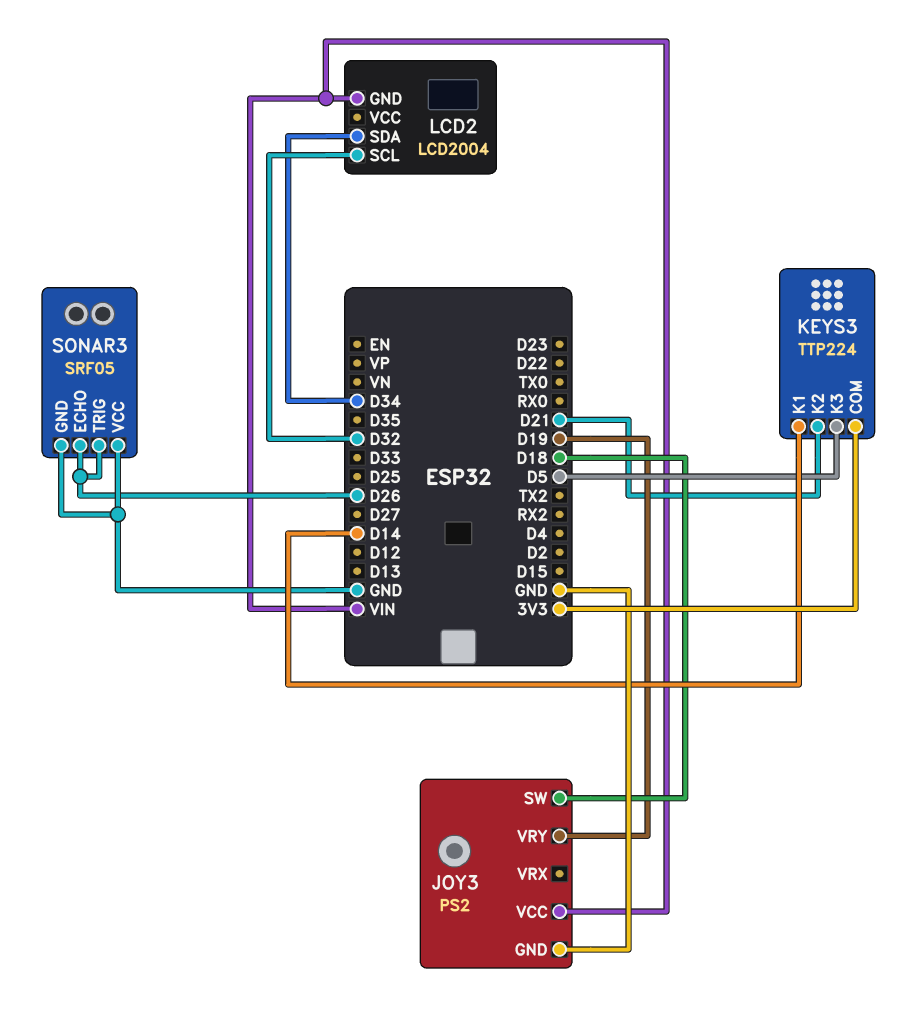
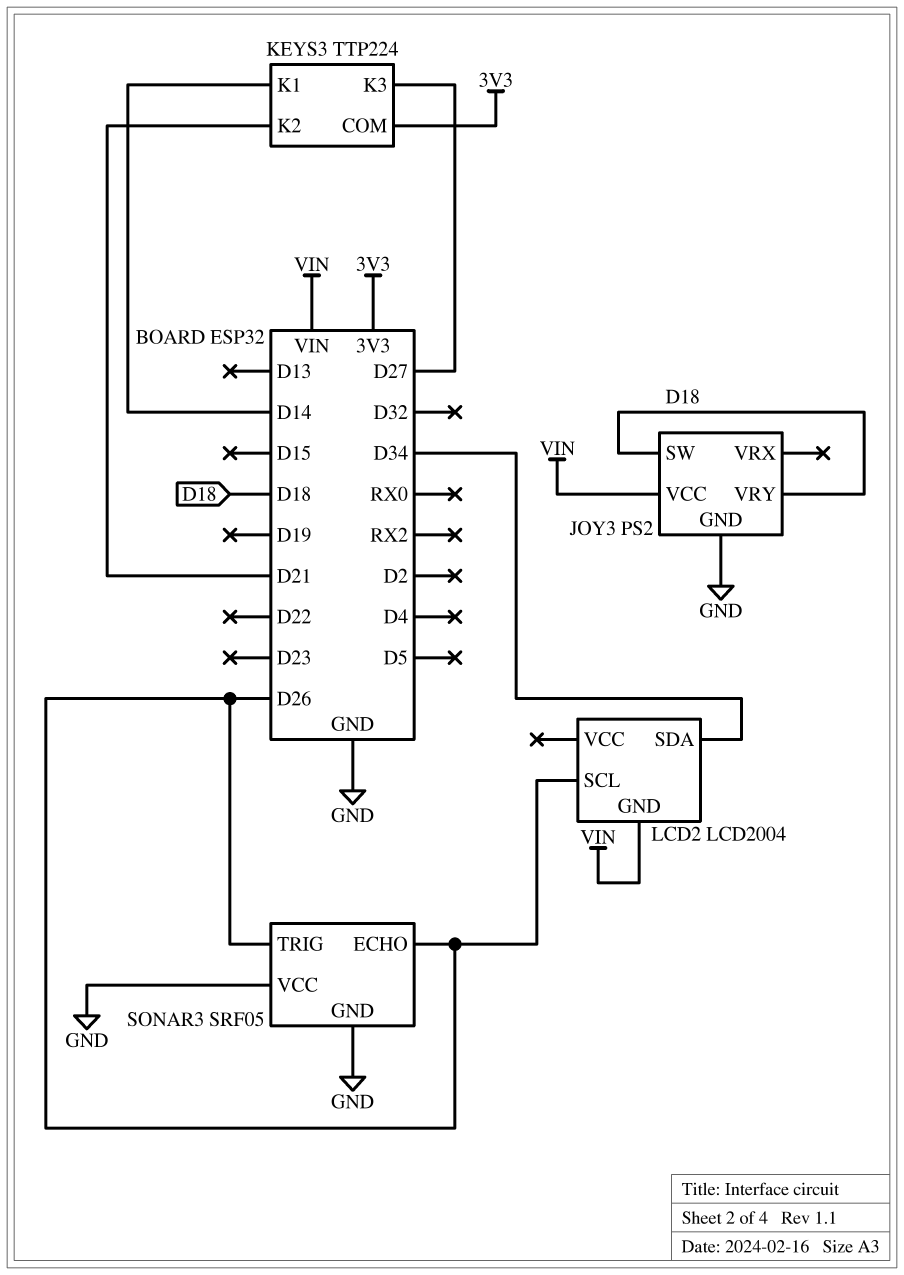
JOY3 pin VRY: D19 -> D18
KEYS3 pin K3: D5 -> D27
LCD2 pin SCL: D32 -> D26

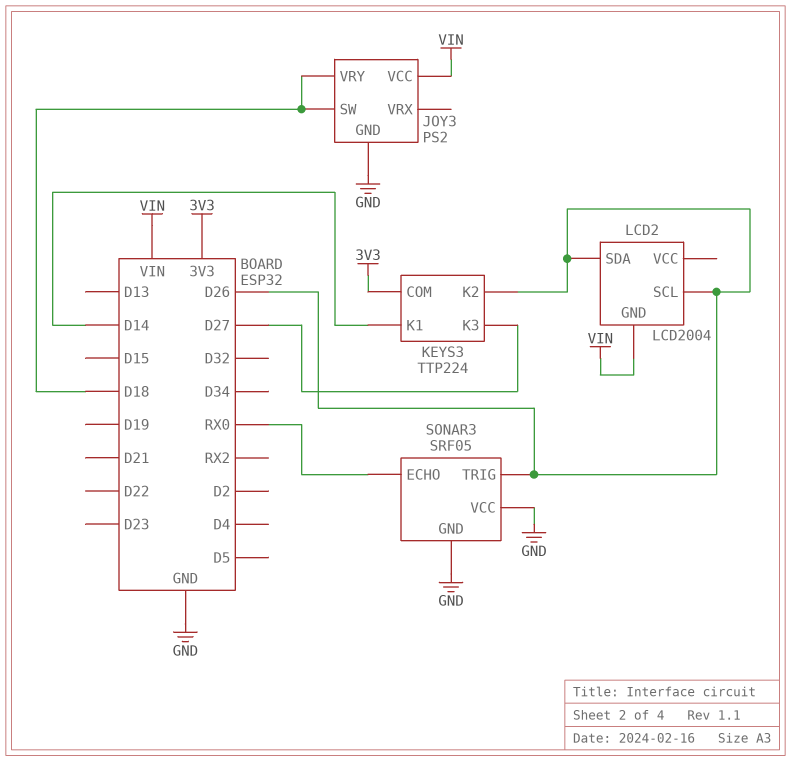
KEYS3 pin K2: D21 -> D26
LCD2 pin SDA: D34 -> D26
SONAR3 pin ECHO: D26 -> RX0

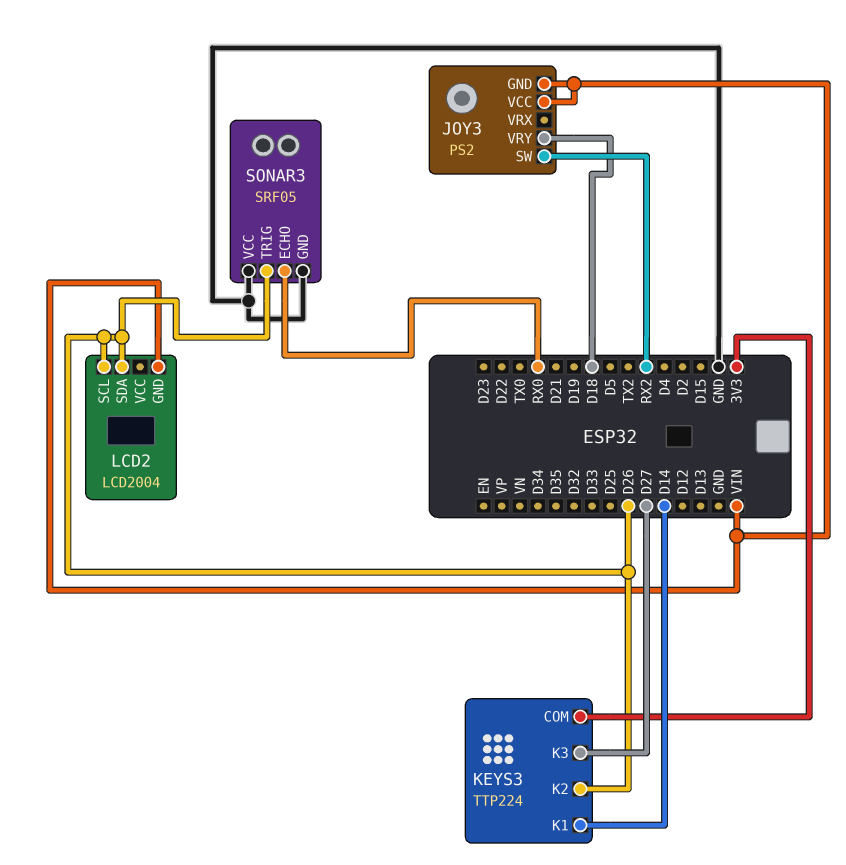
JOY3 pin GND: GND -> VIN
JOY3 pin SW: D18 -> RX2

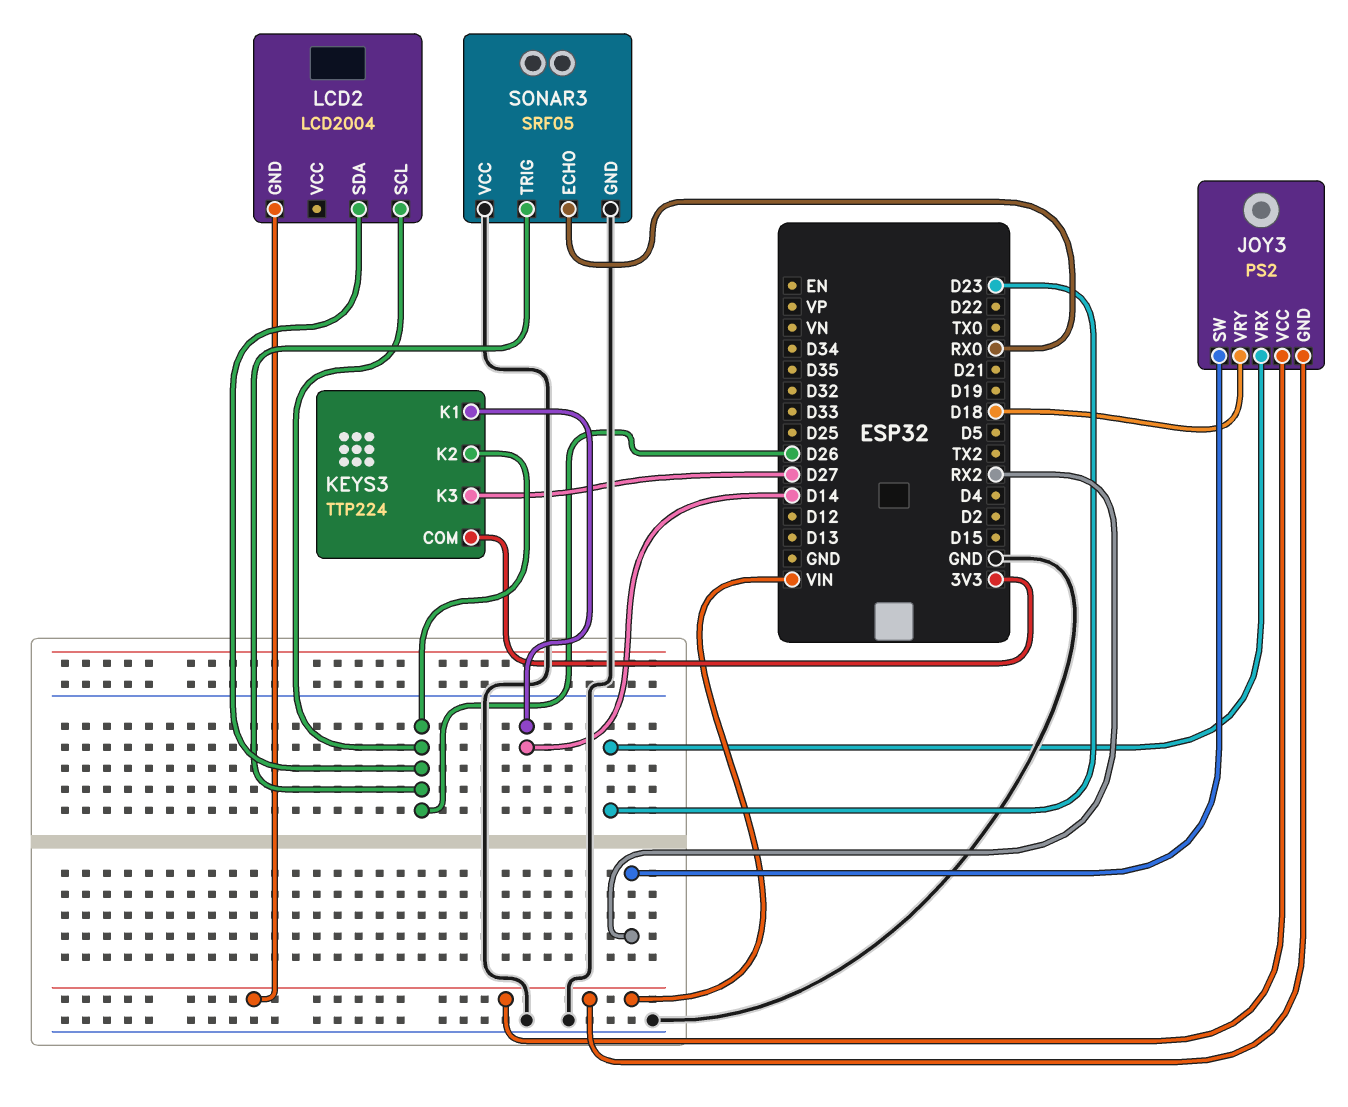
JOY3 pin VRX: none -> D23

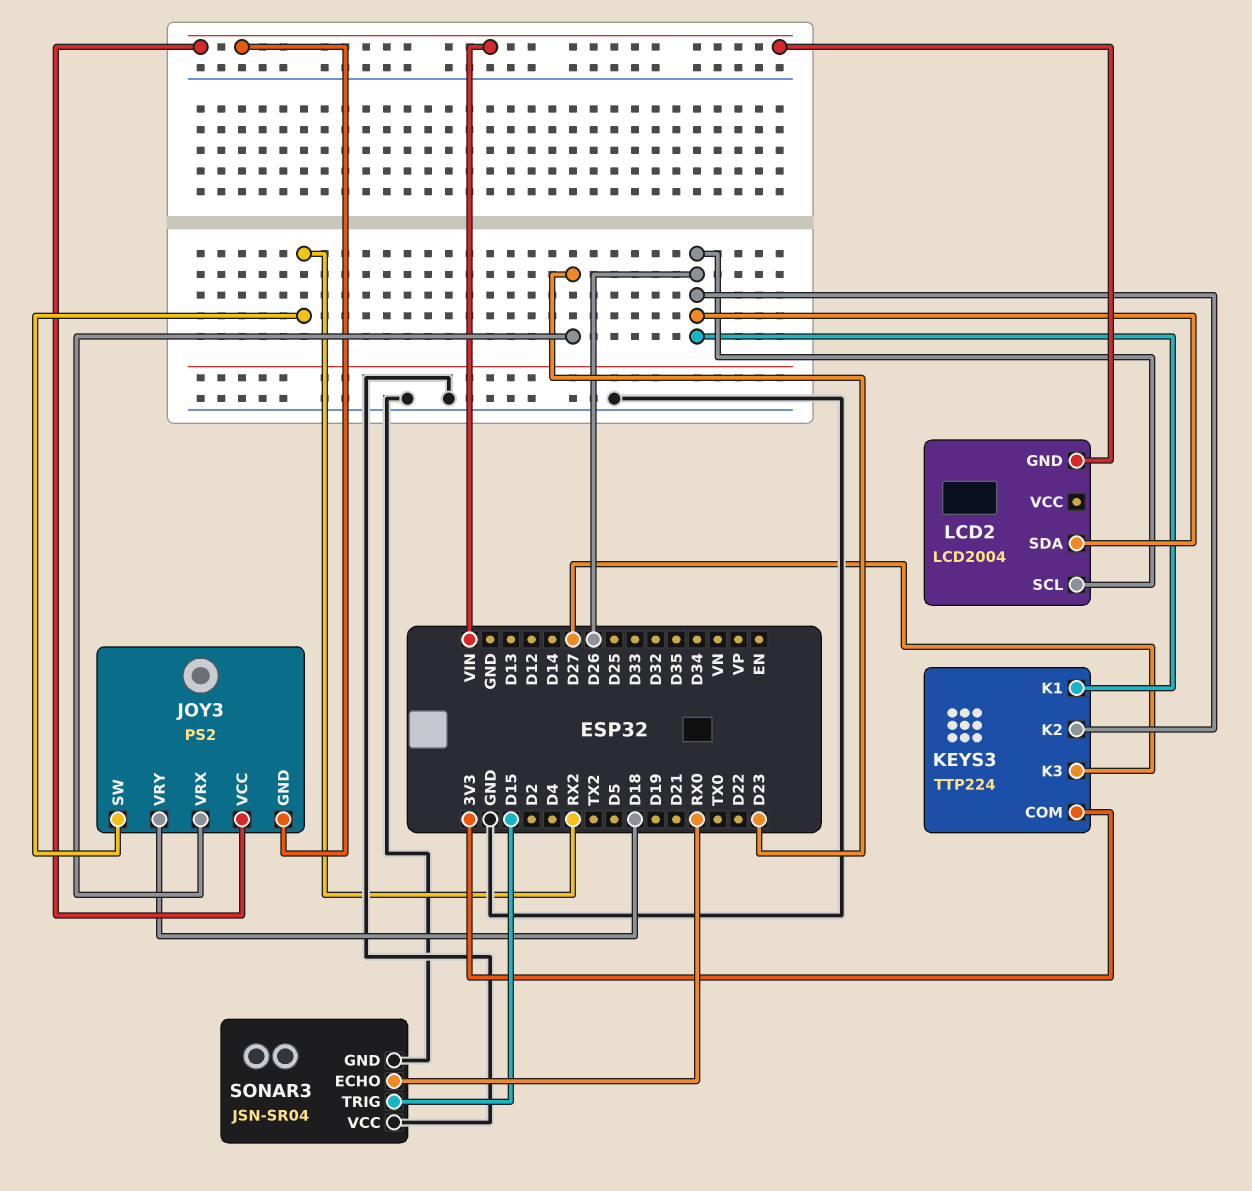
KEYS3 pin K1: D14 -> D26
SONAR3: SRF05 -> JSN-SR04
SONAR3 pin TRIG: D26 -> D15

